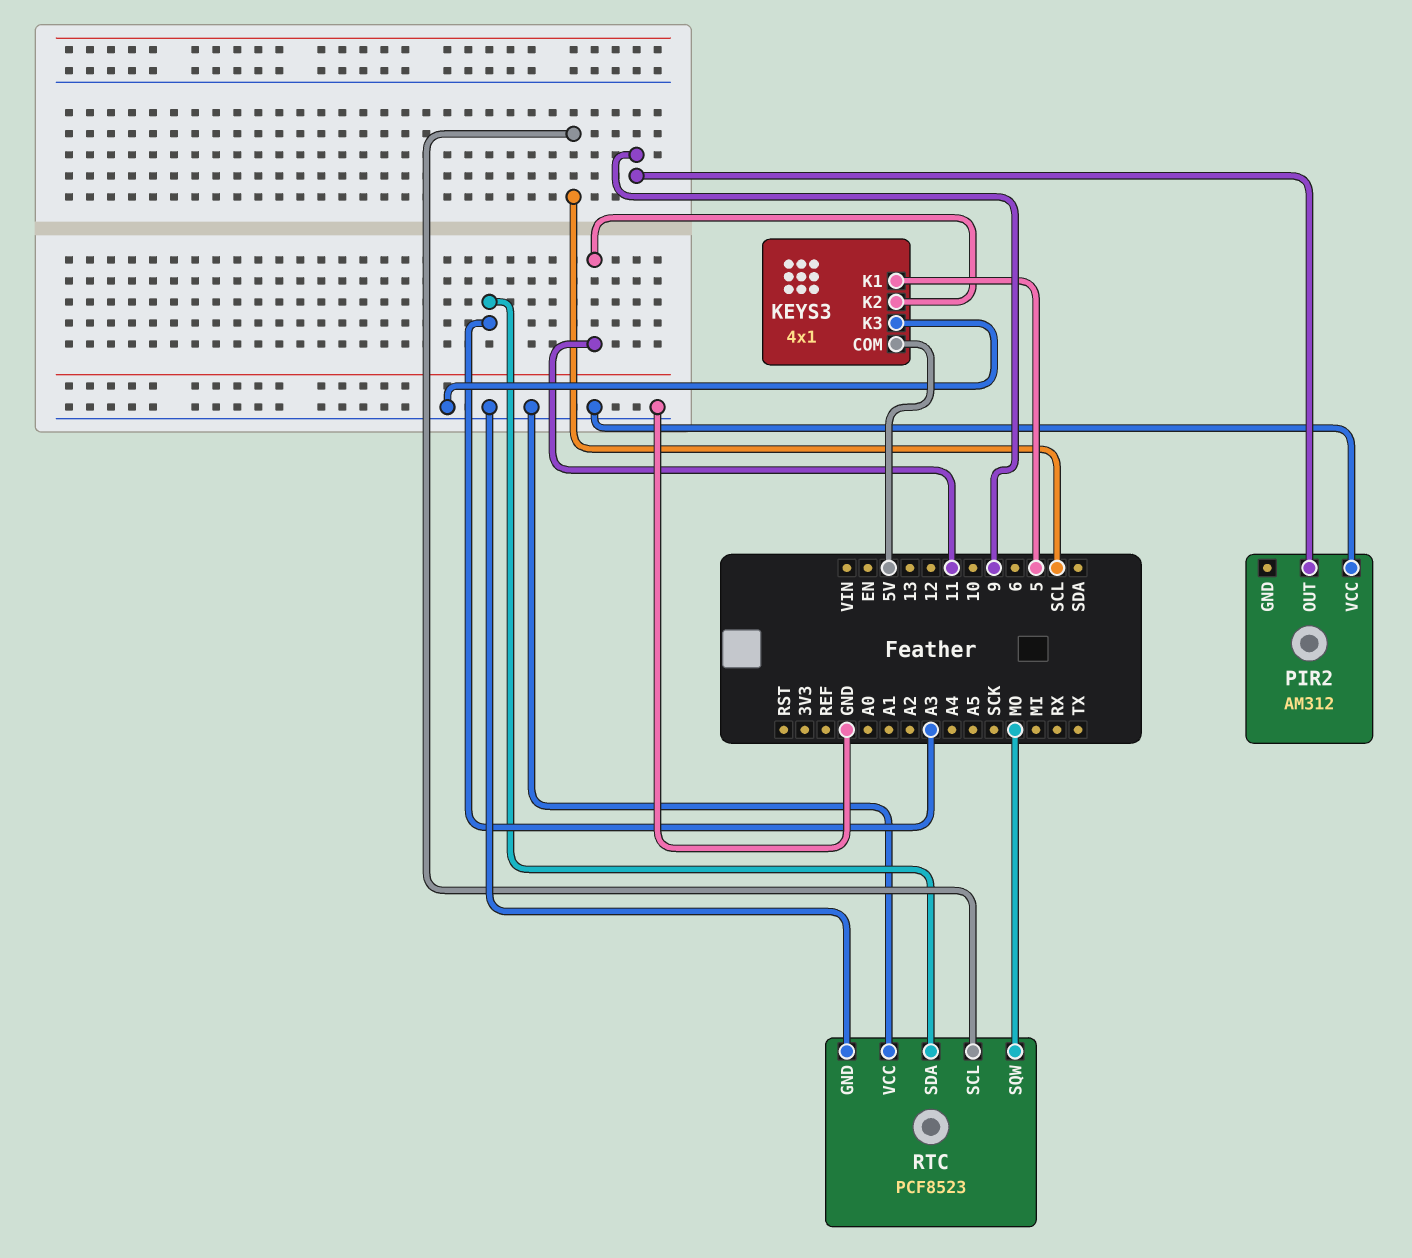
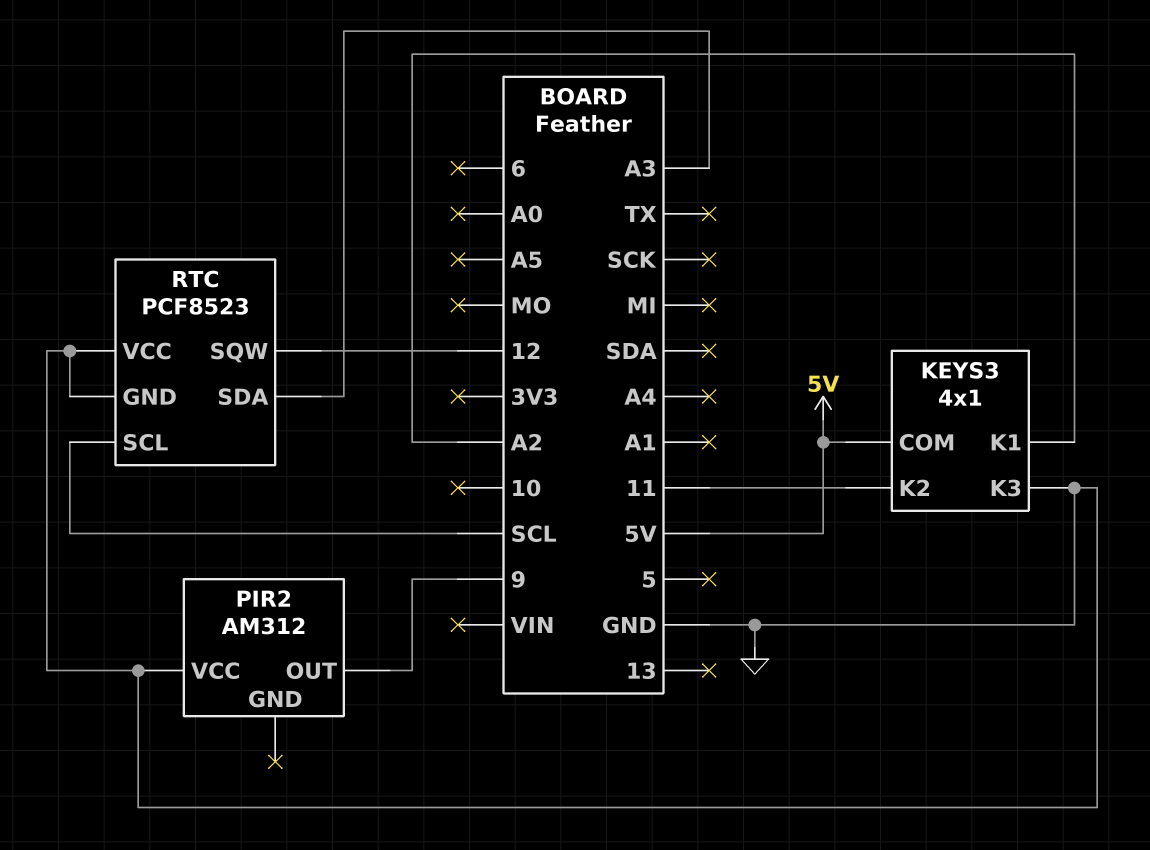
KEYS3 pin K1: 5 -> A2
RTC pin SQW: MO -> 12

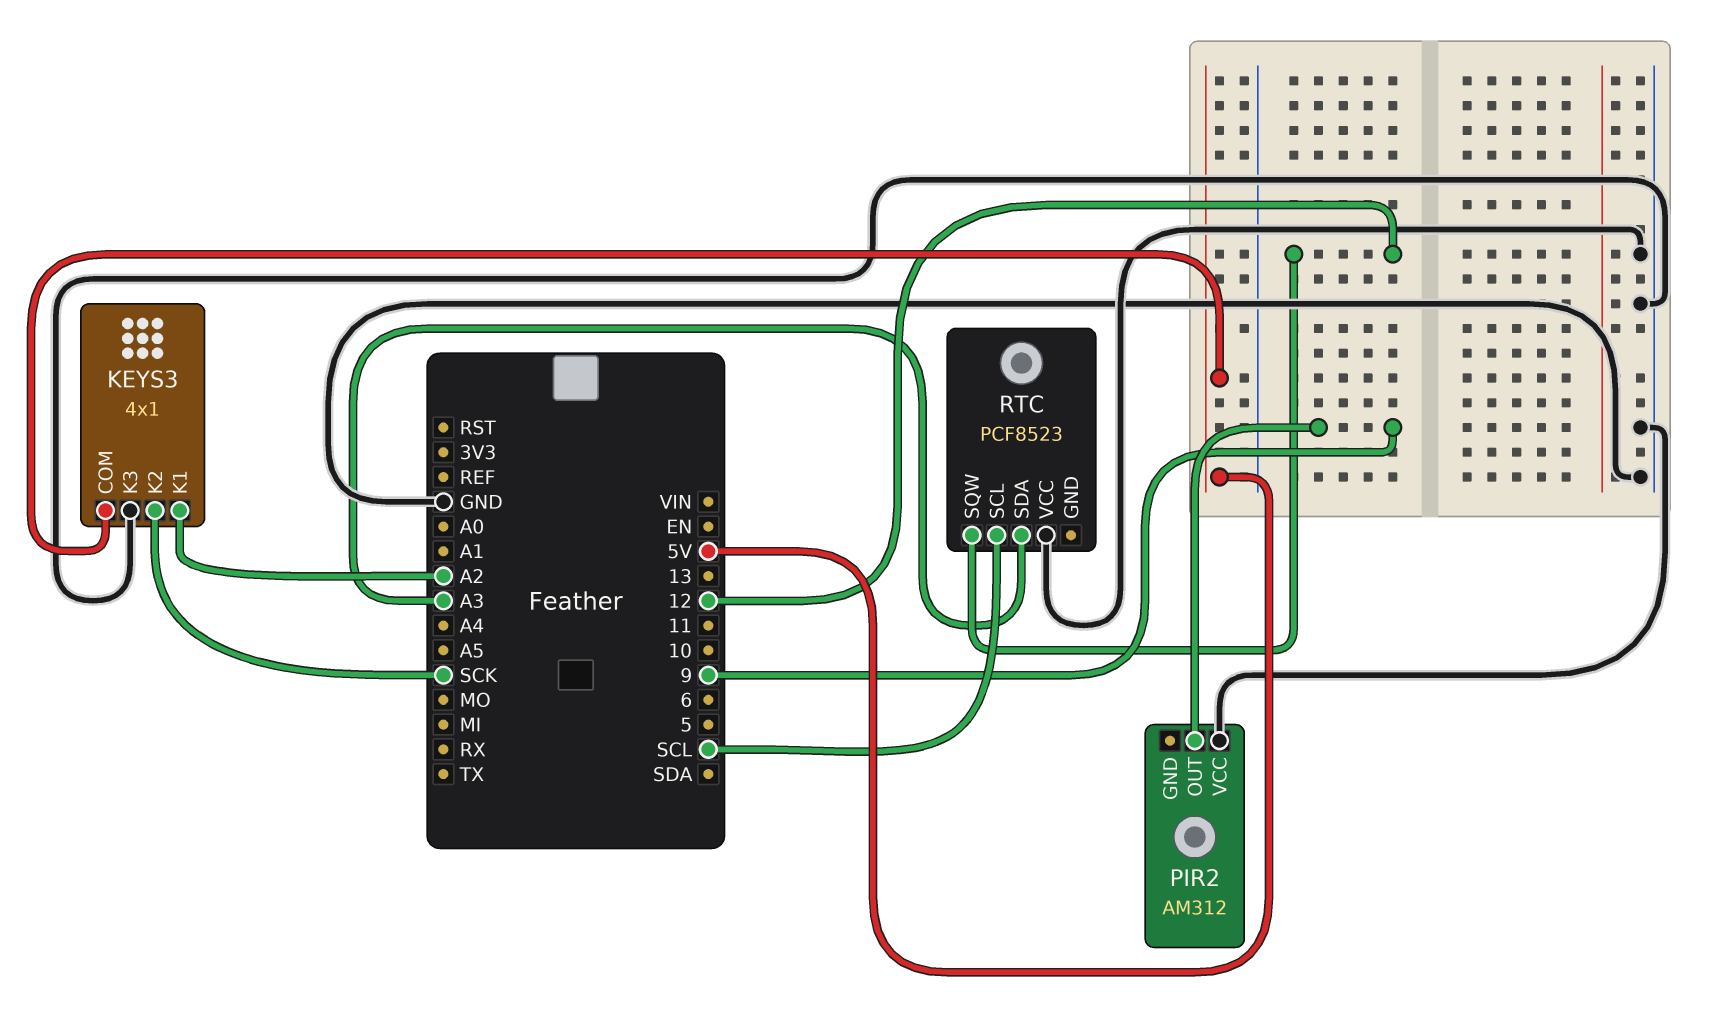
KEYS3 pin K2: 11 -> SCK
RTC pin GND: GND -> none

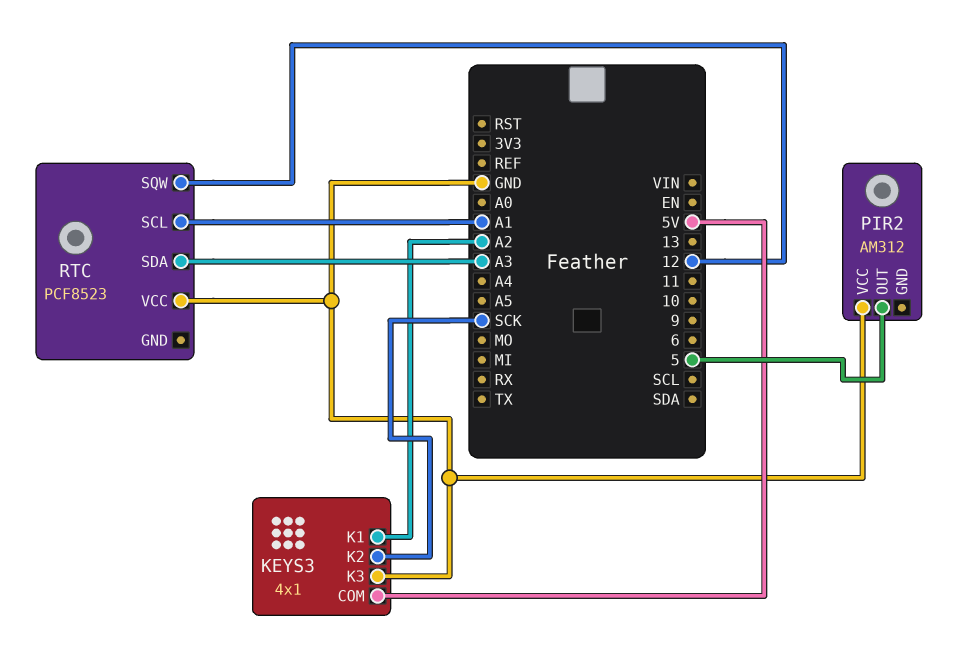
PIR2 pin OUT: 9 -> 5
RTC pin SCL: SCL -> A1

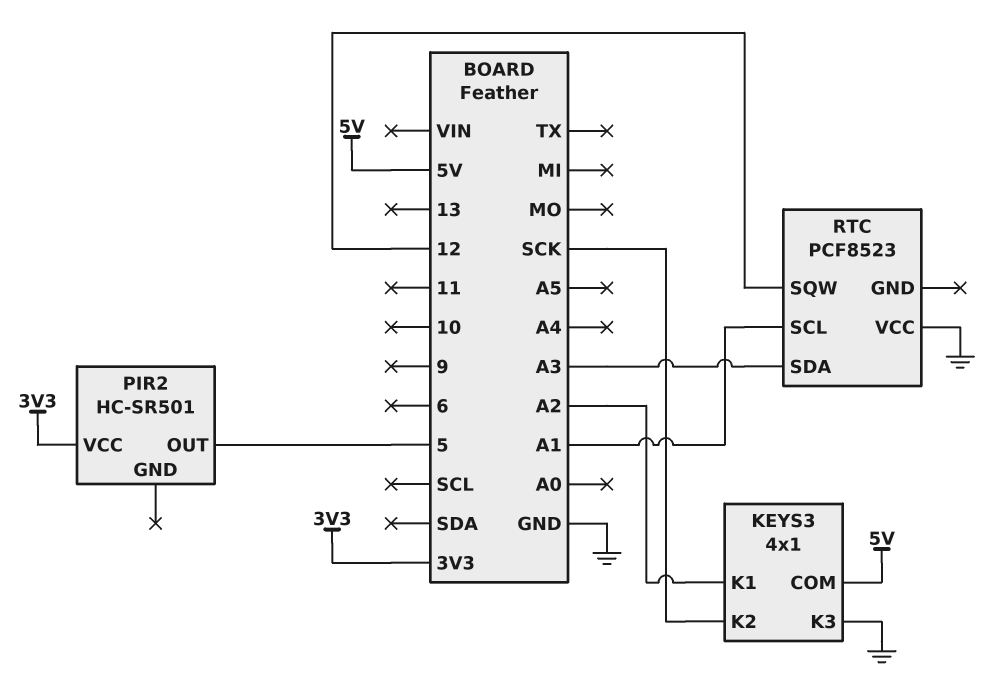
PIR2: AM312 -> HC-SR501
PIR2 pin VCC: GND -> 3V3

